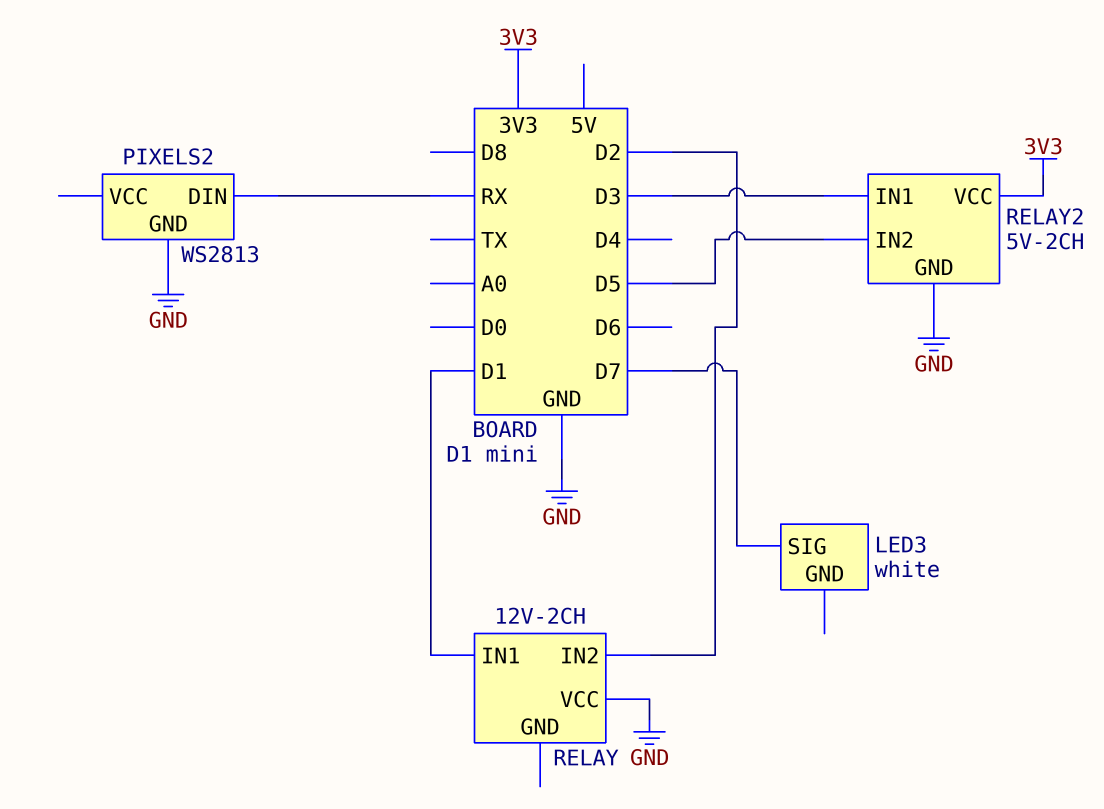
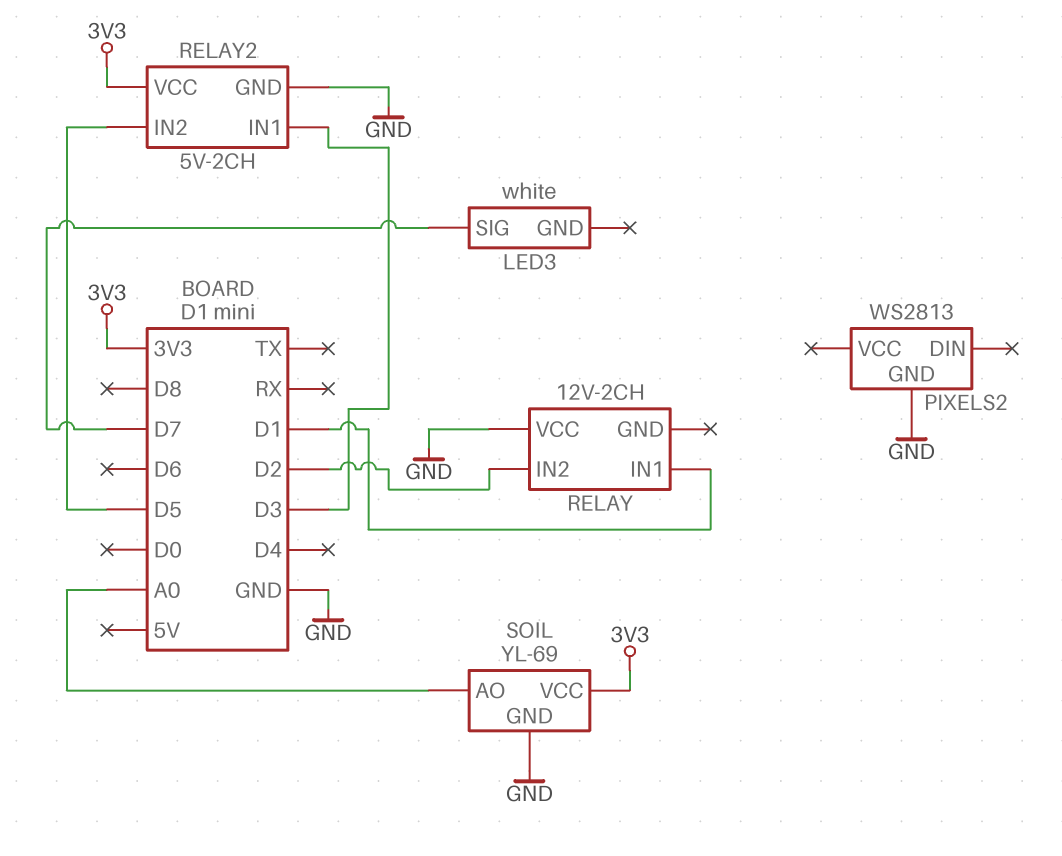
PIXELS2 pin DIN: RX -> none
SOIL: none -> YL-69
SOIL pin AO: none -> A0
SOIL pin GND: none -> GND
SOIL pin VCC: none -> 3V3

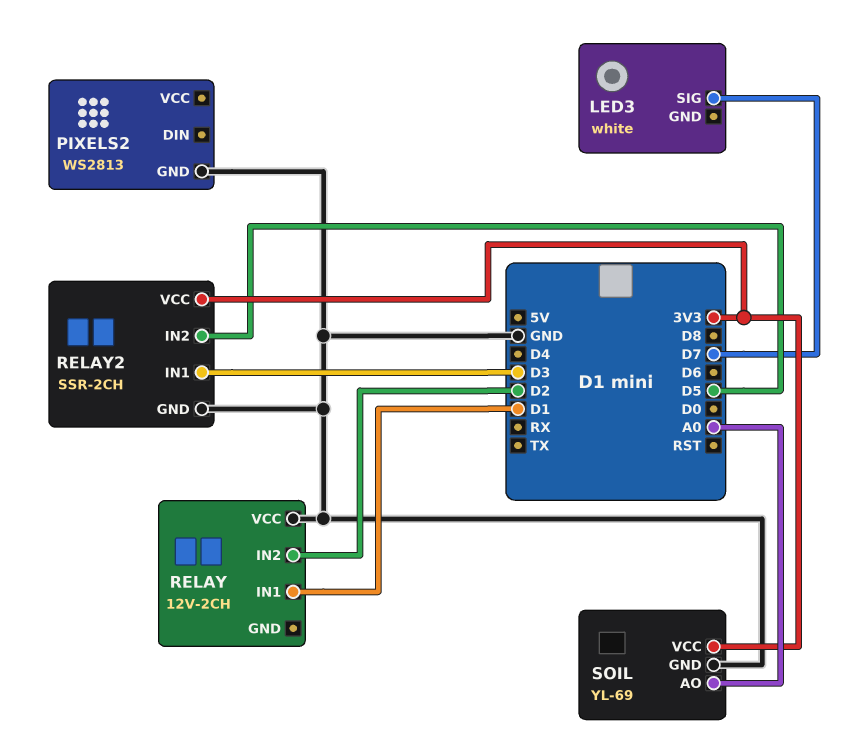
RELAY2: 5V-2CH -> SSR-2CH

